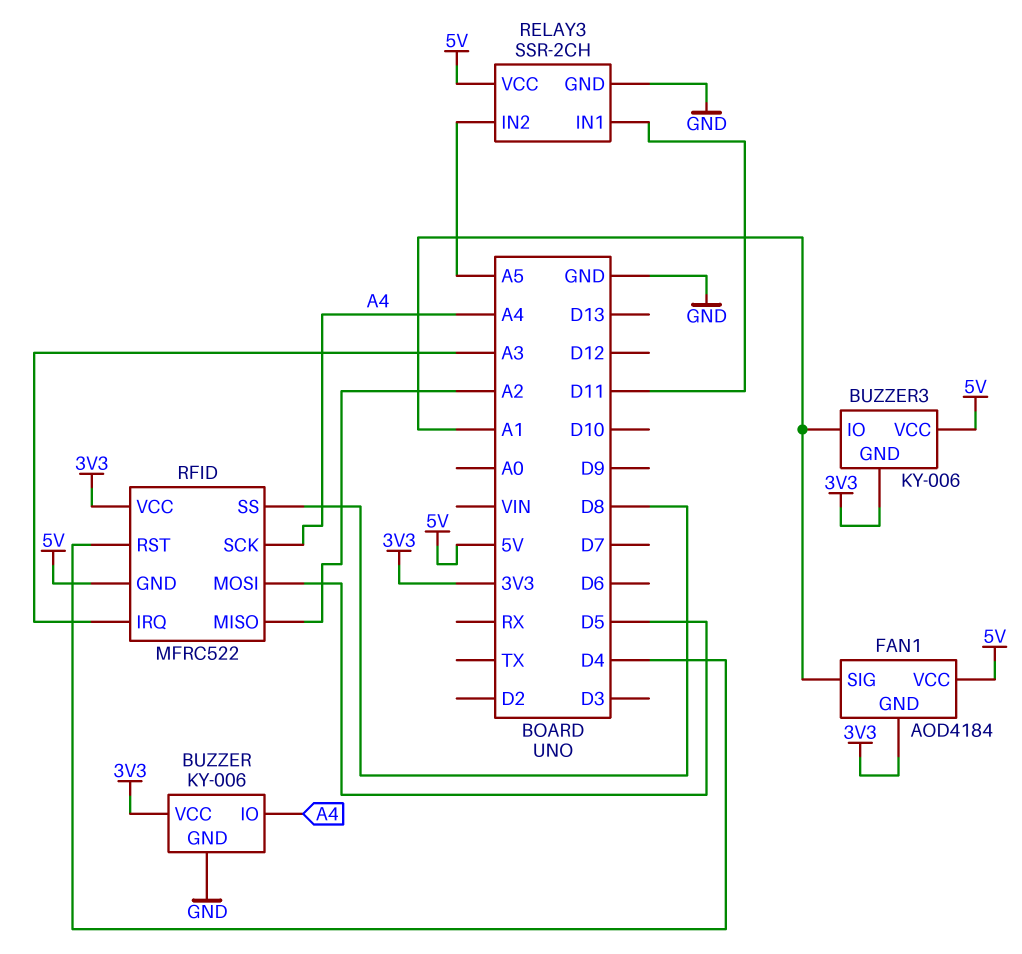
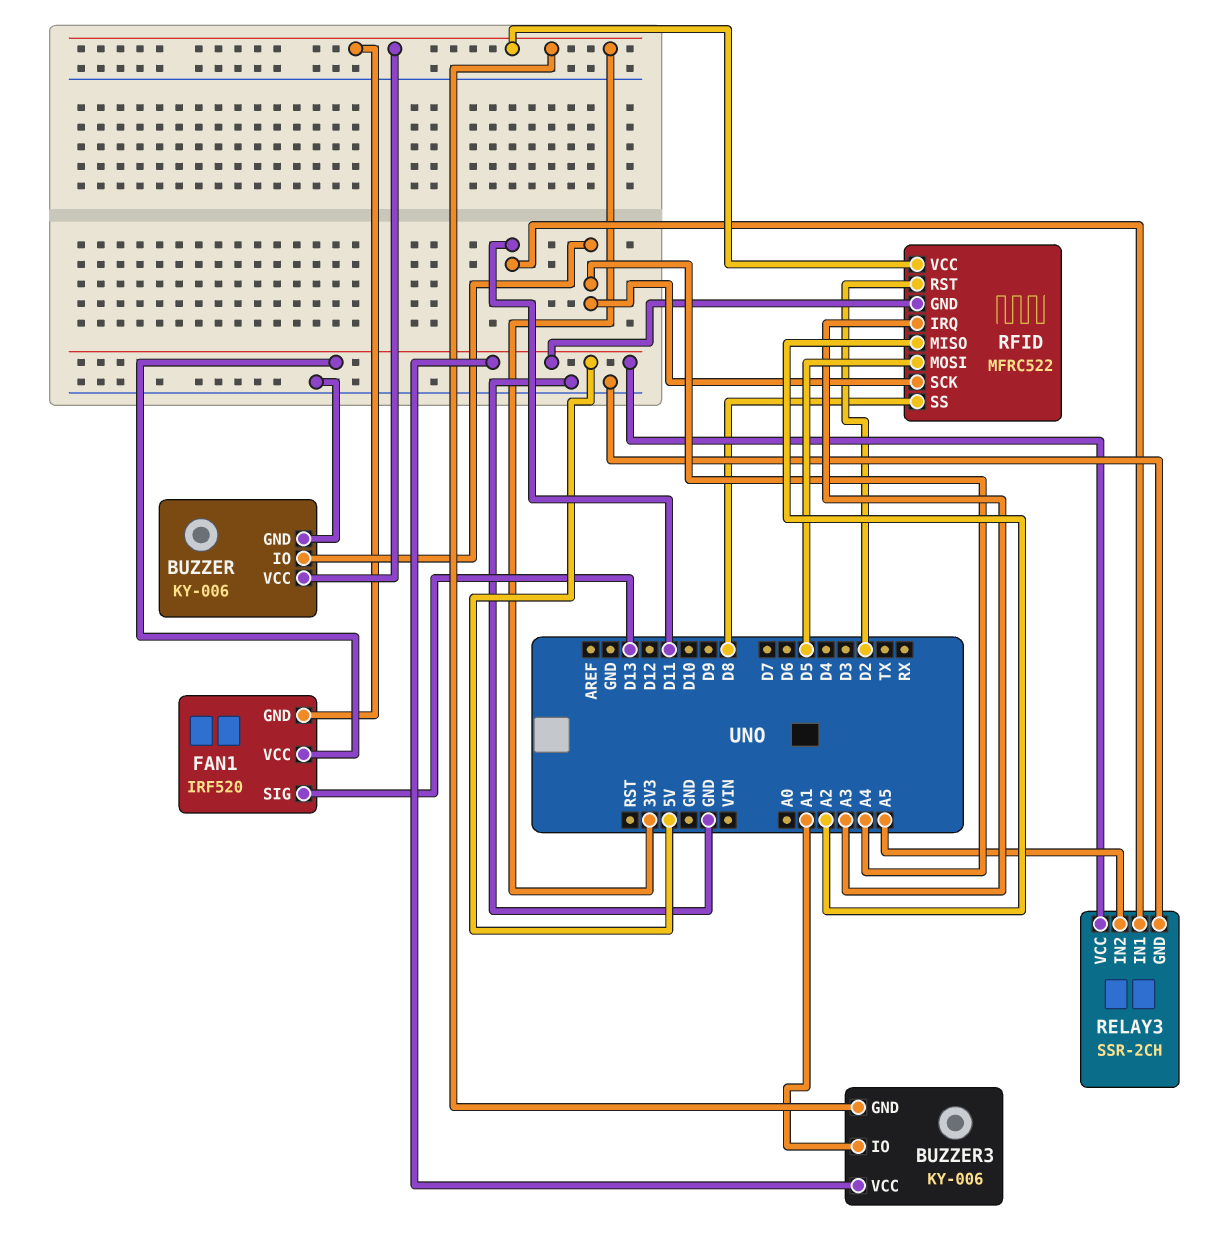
FAN1: AOD4184 -> IRF520
FAN1 pin SIG: A1 -> D13
RFID pin RST: D4 -> D2

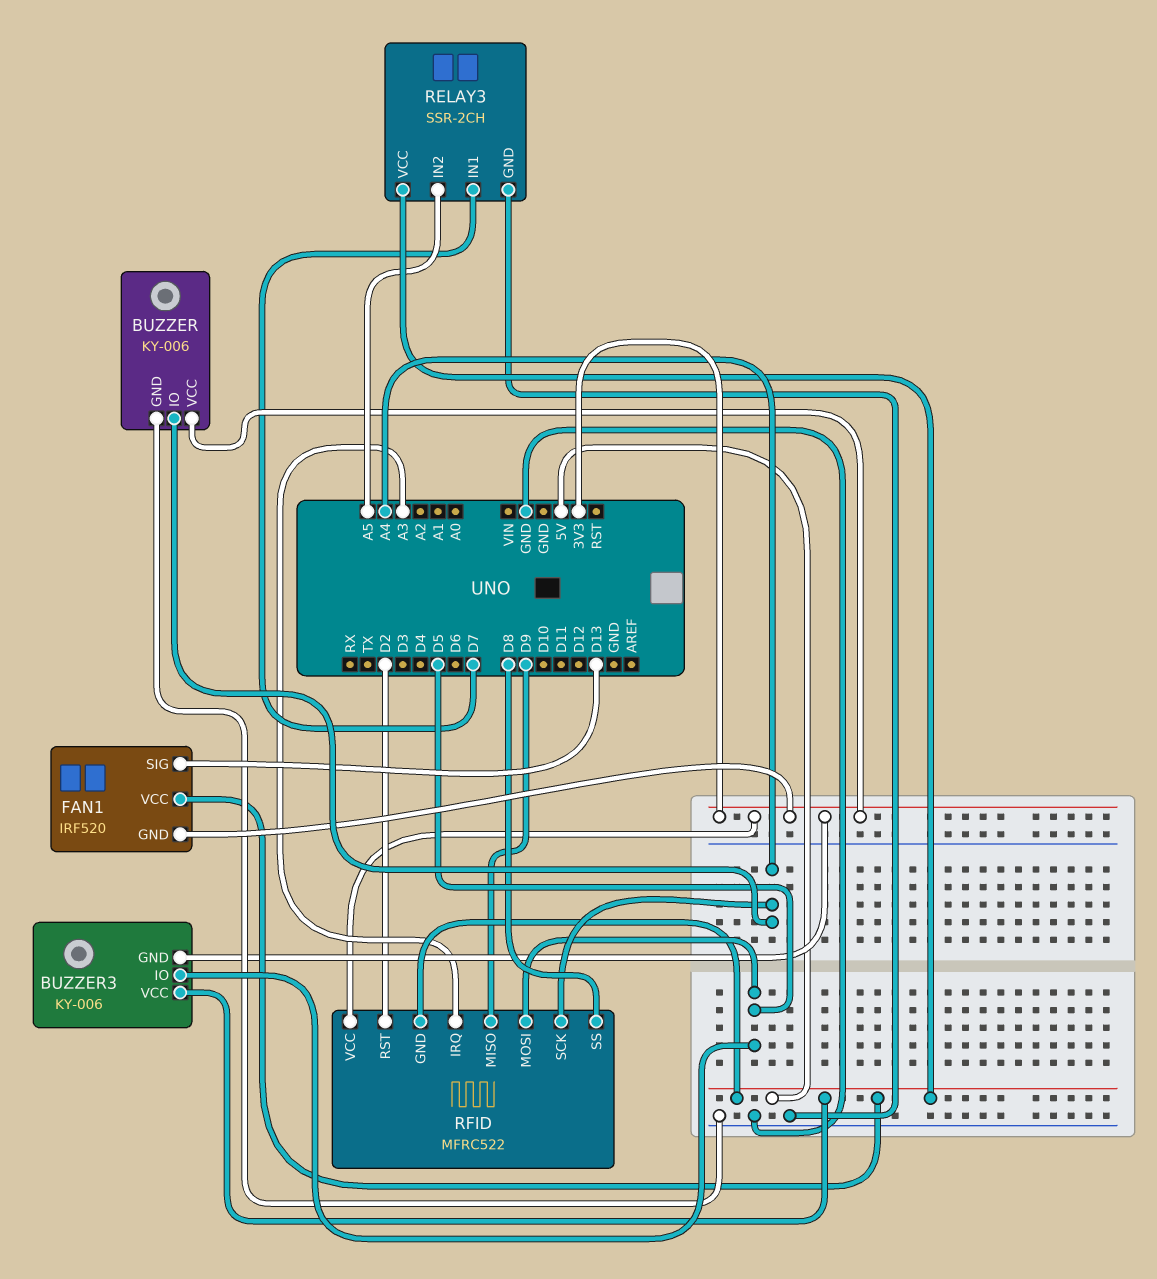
BUZZER3 pin IO: A1 -> D5
RELAY3 pin IN1: D11 -> D7
RFID pin MISO: A2 -> D9

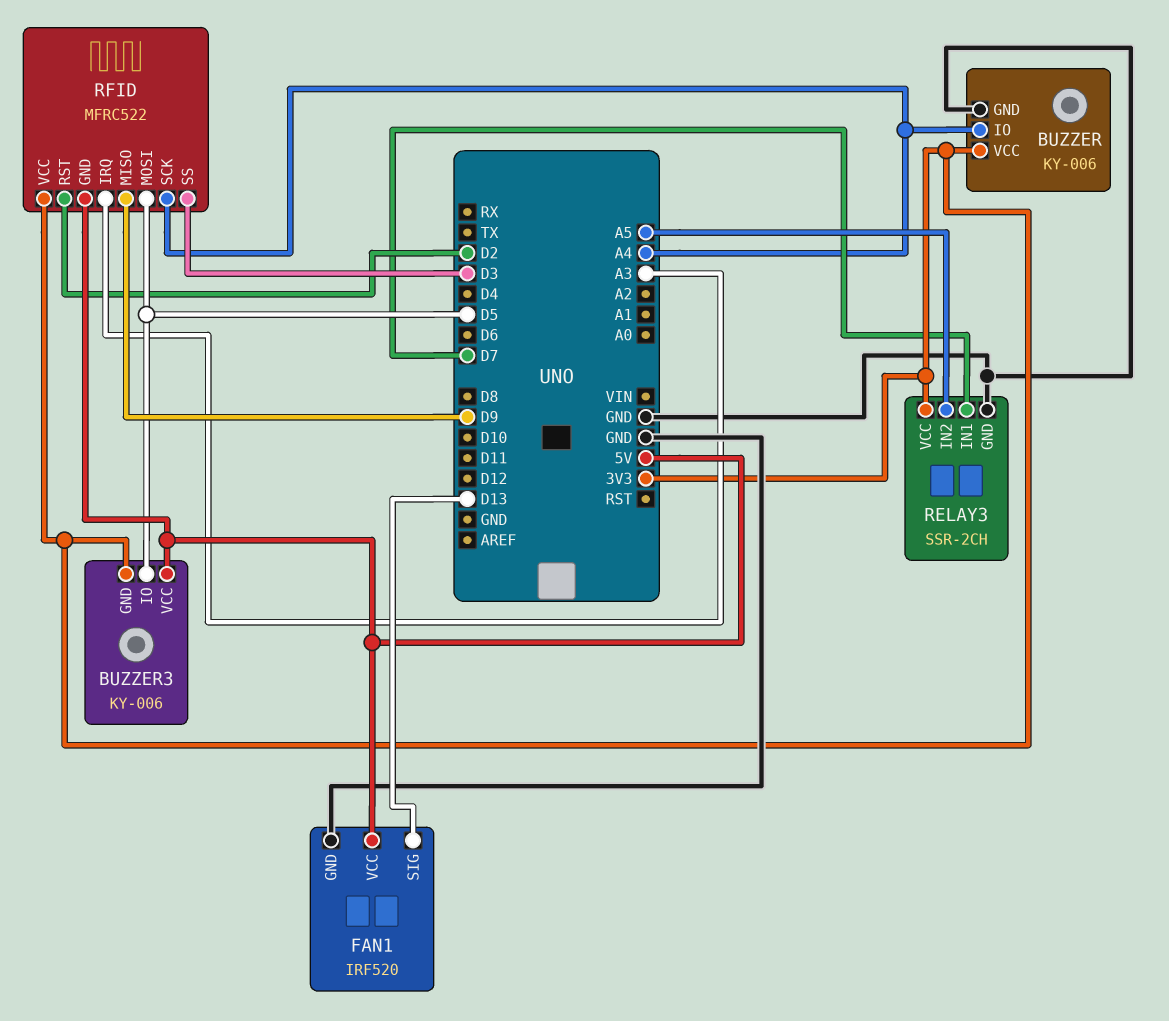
FAN1 pin GND: 3V3 -> GND
RELAY3 pin VCC: 5V -> 3V3
RFID pin SS: D8 -> D3

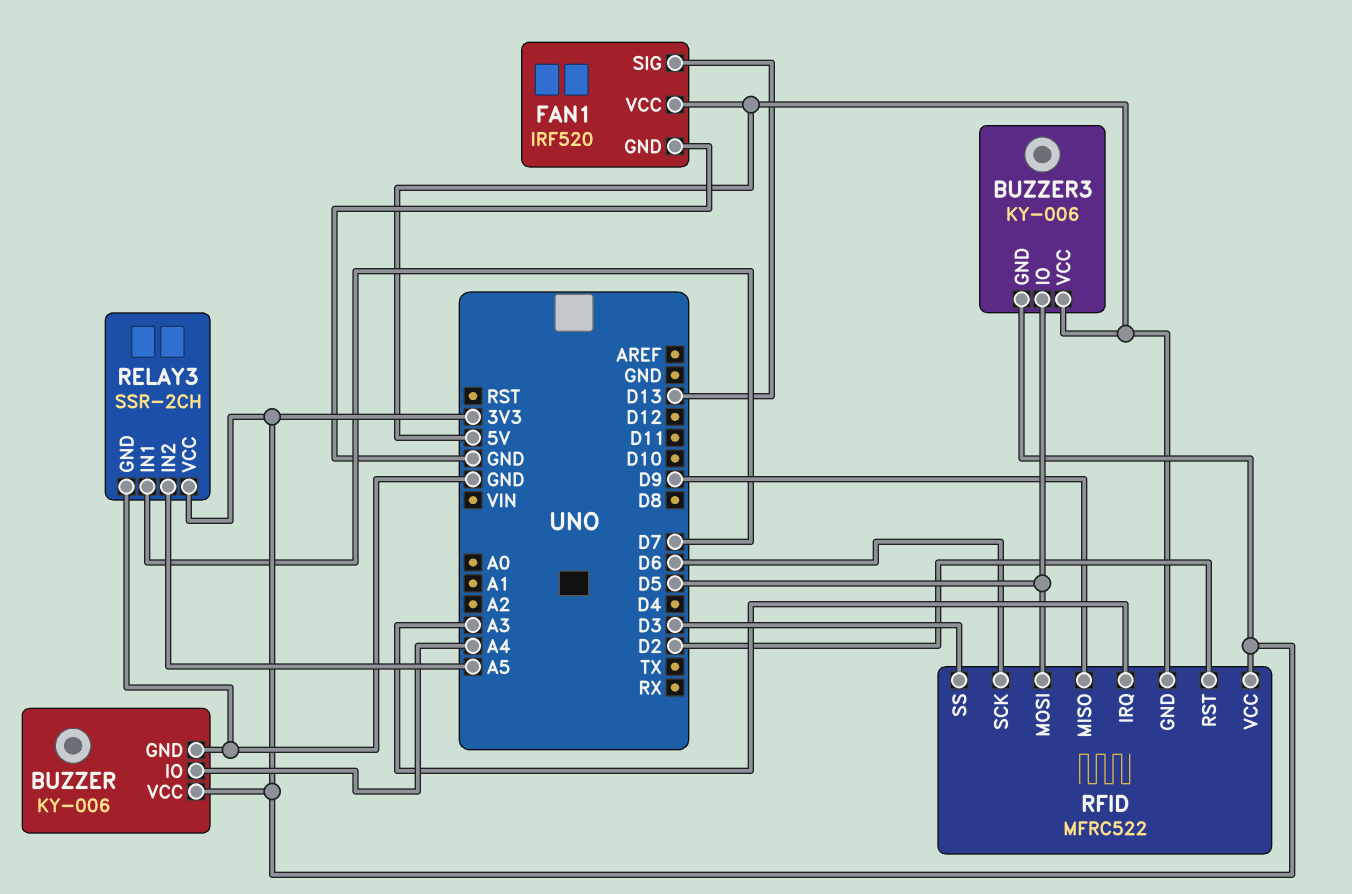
RFID pin SCK: A4 -> D6

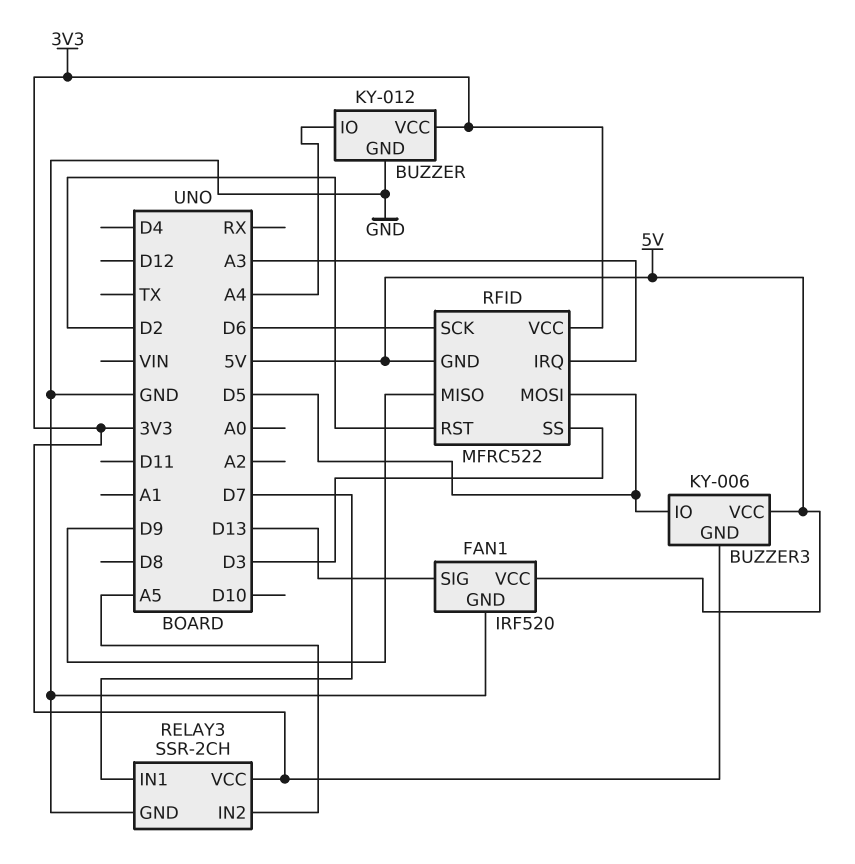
BUZZER: KY-006 -> KY-012

